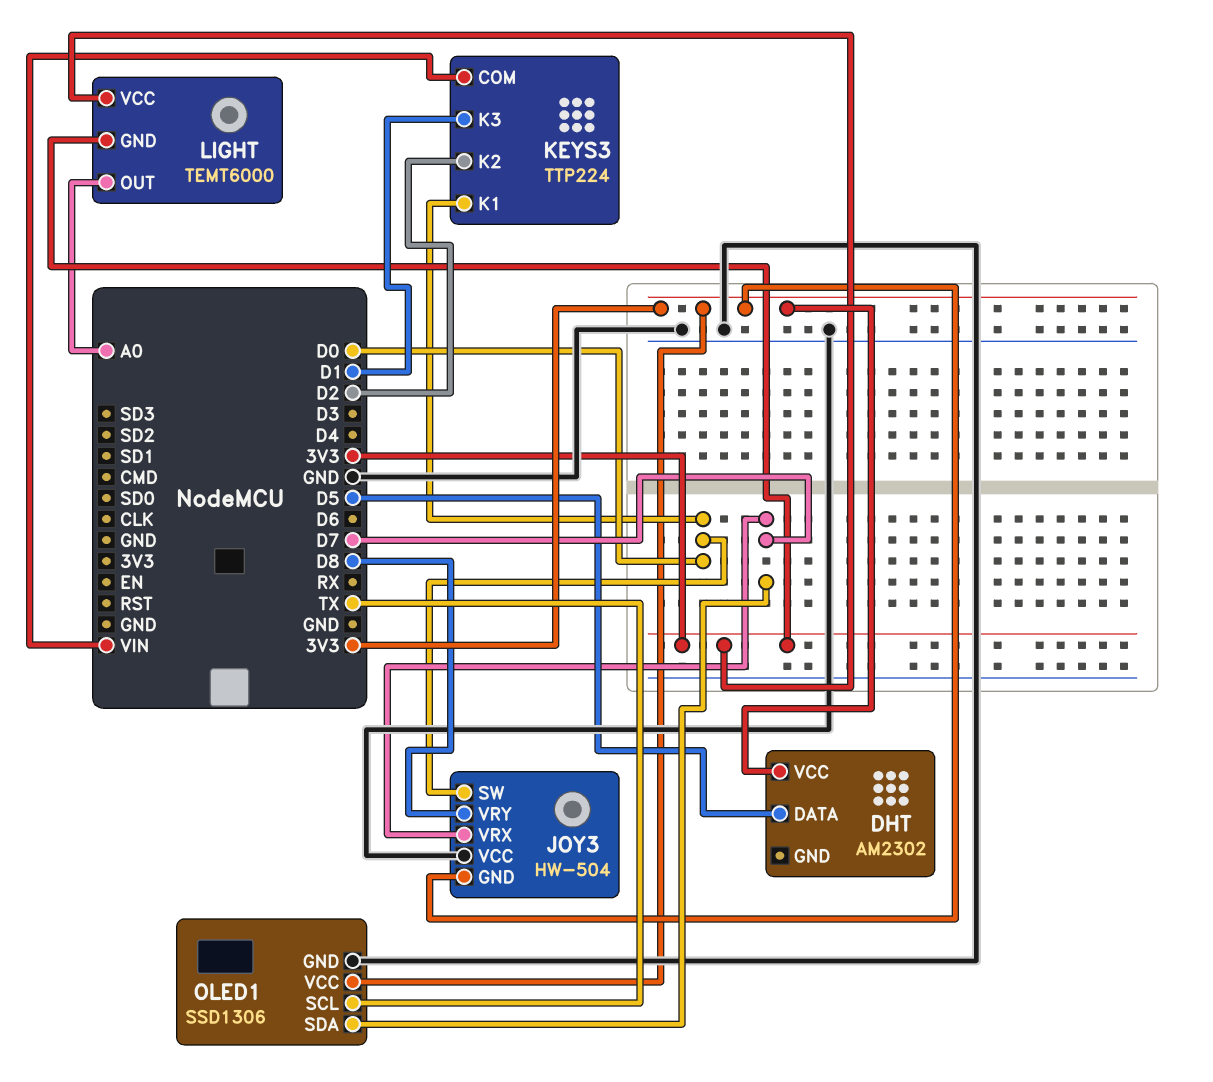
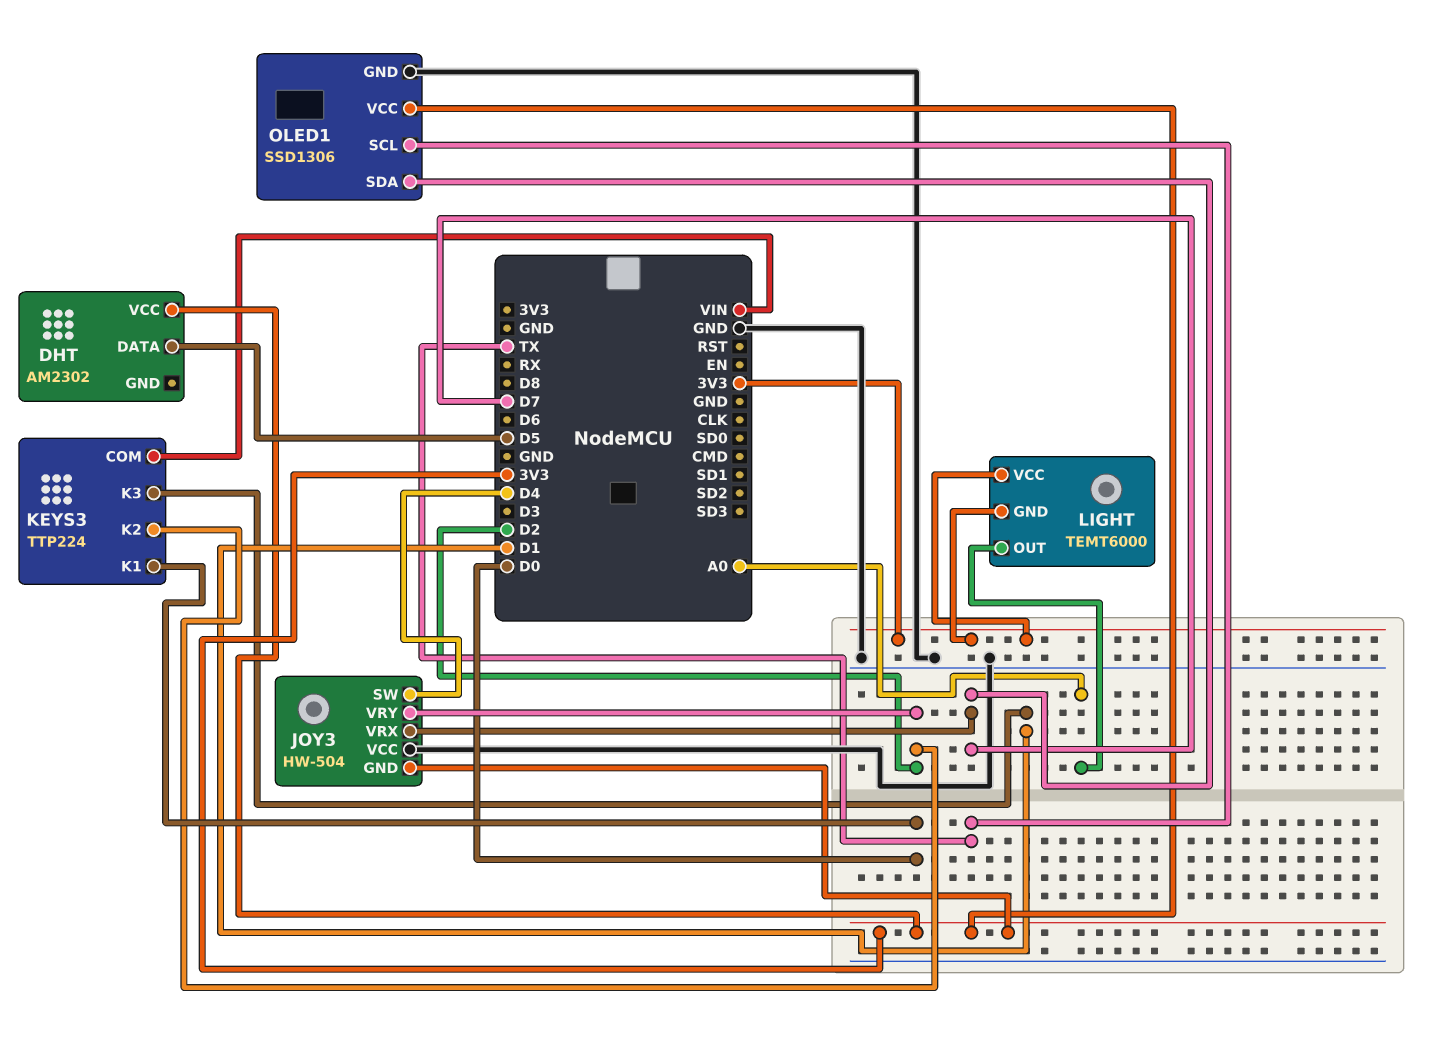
JOY3 pin SW: D0 -> D4
JOY3 pin VRY: D8 -> D2

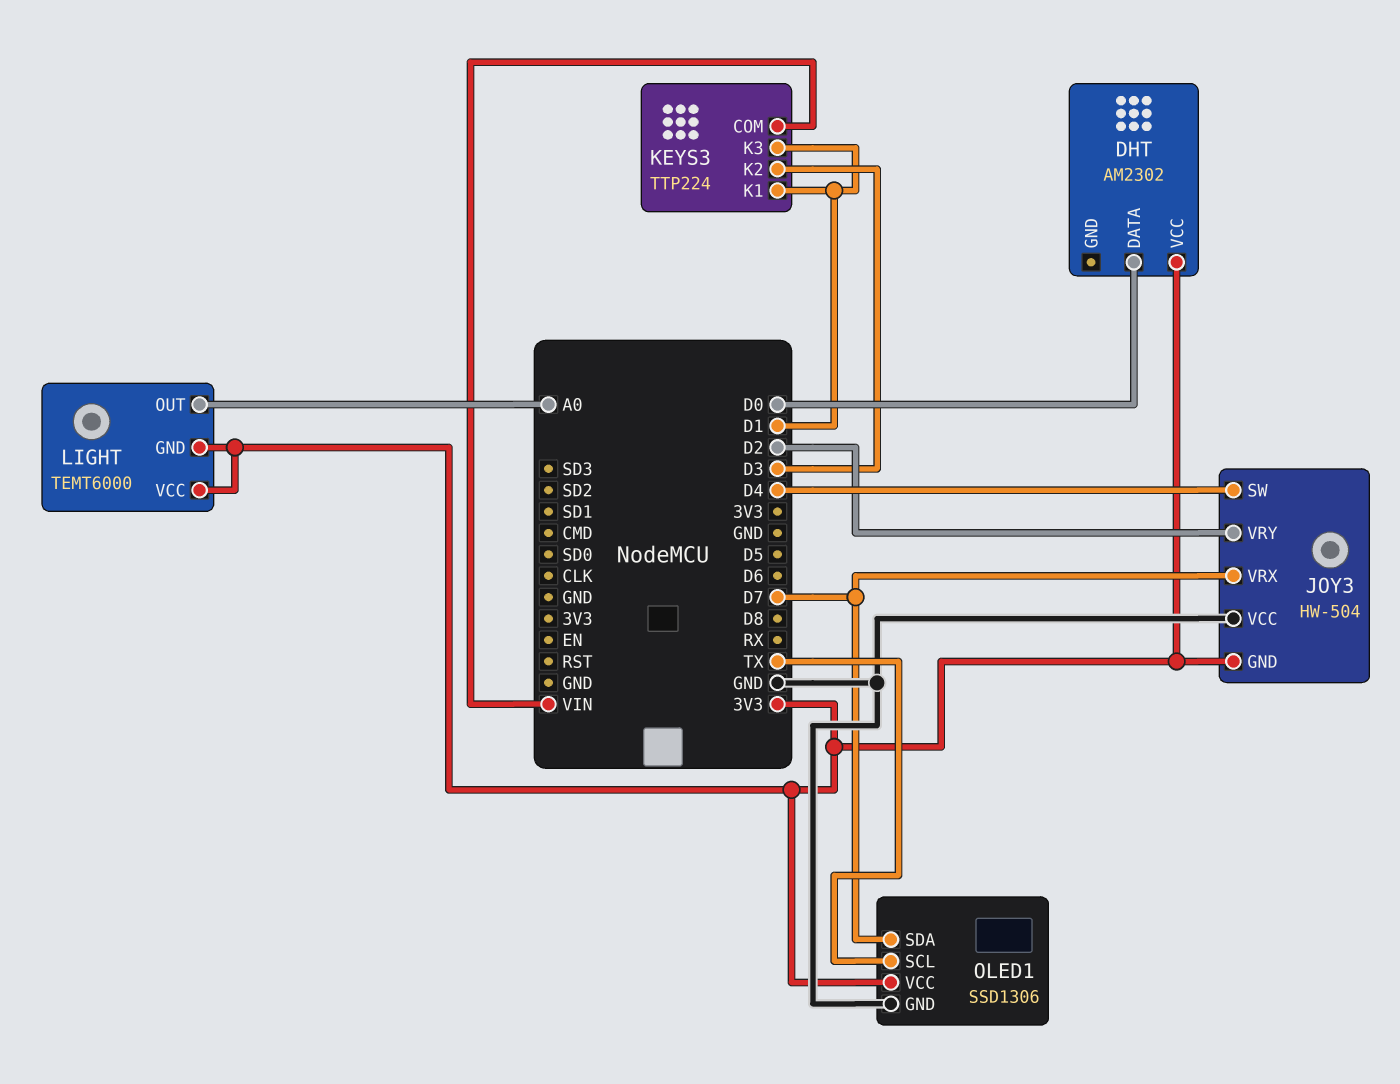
DHT pin DATA: D5 -> D0
KEYS3 pin K1: D0 -> D1
KEYS3 pin K2: D2 -> D3

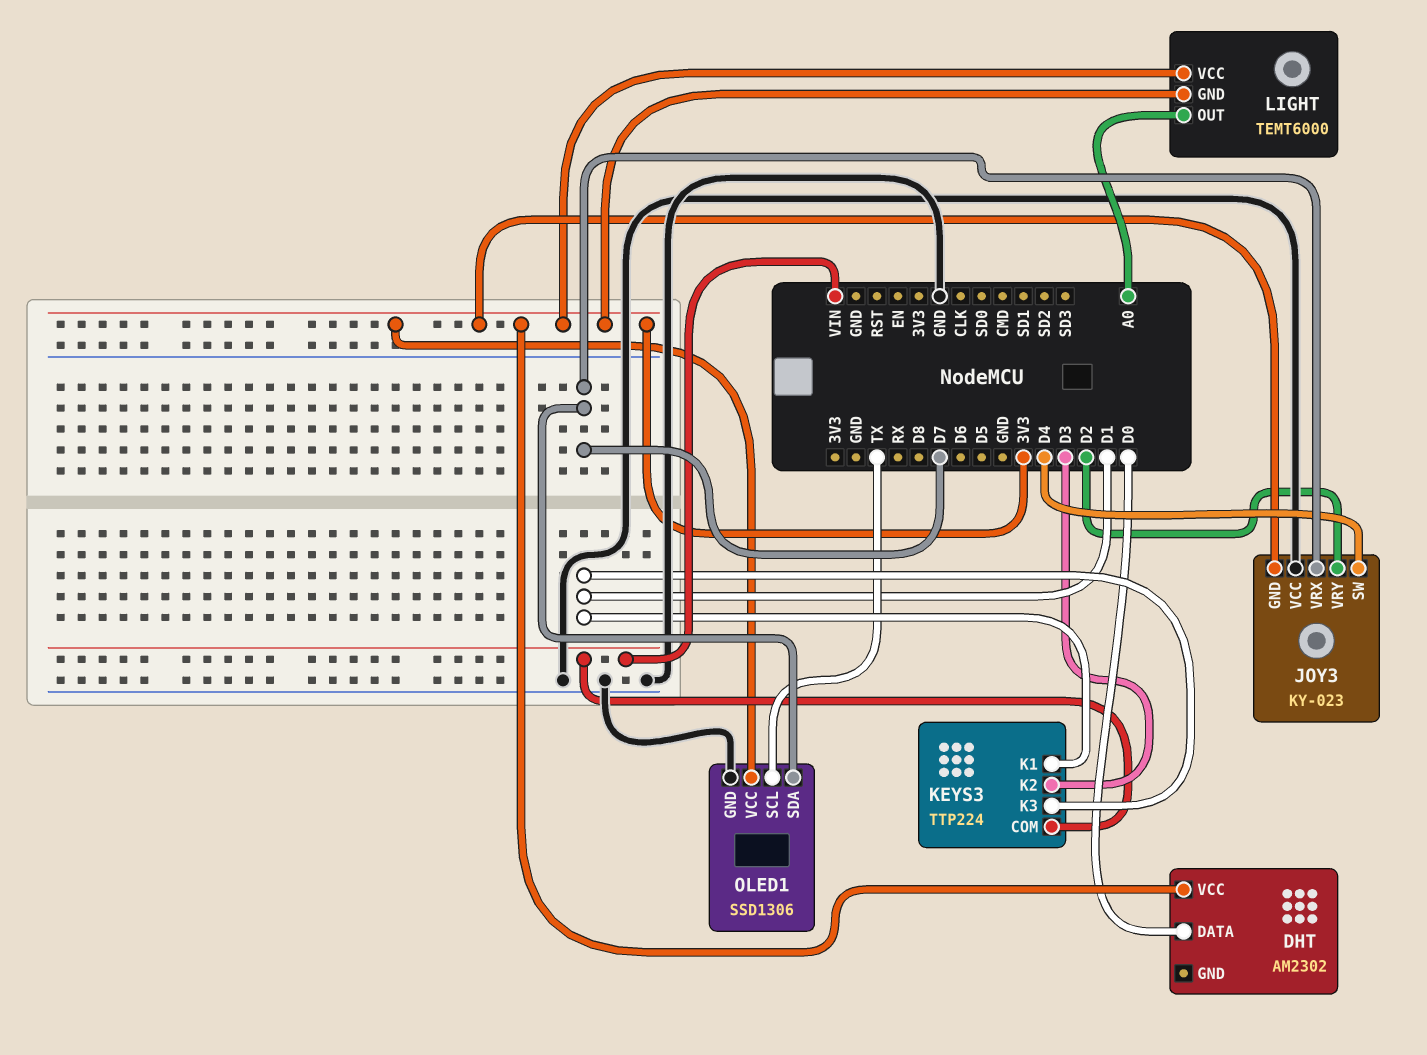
JOY3: HW-504 -> KY-023

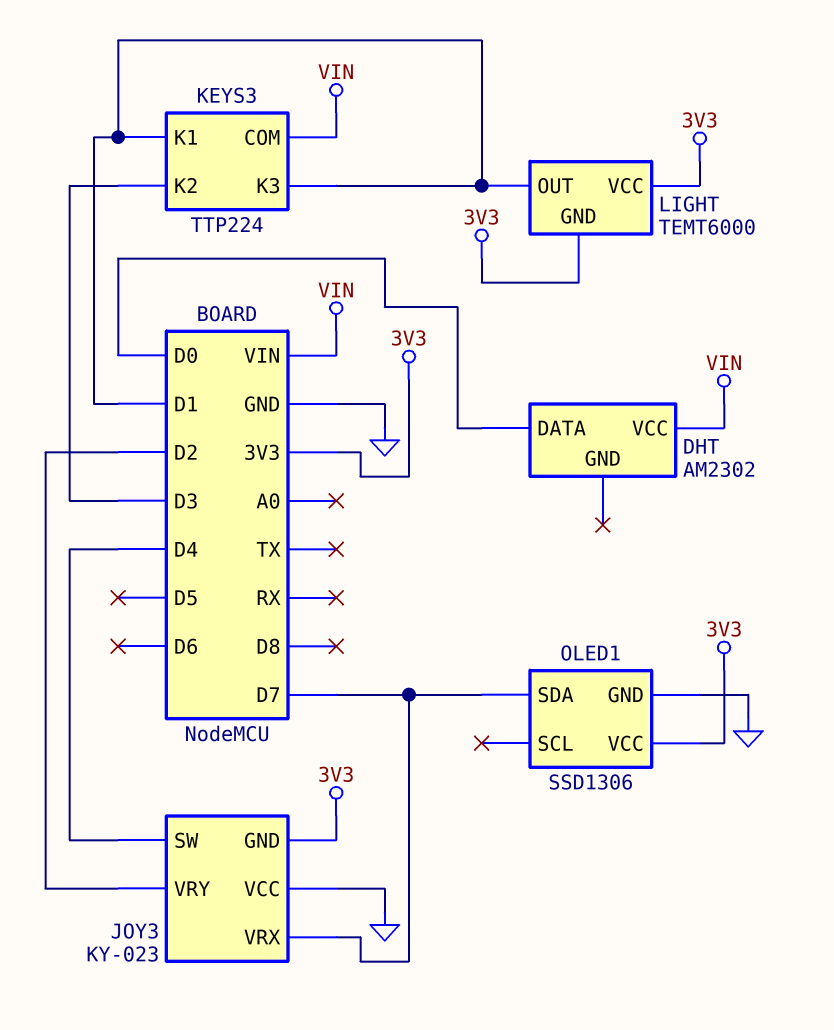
DHT pin VCC: 3V3 -> VIN
LIGHT pin OUT: A0 -> D1
OLED1 pin SCL: TX -> none

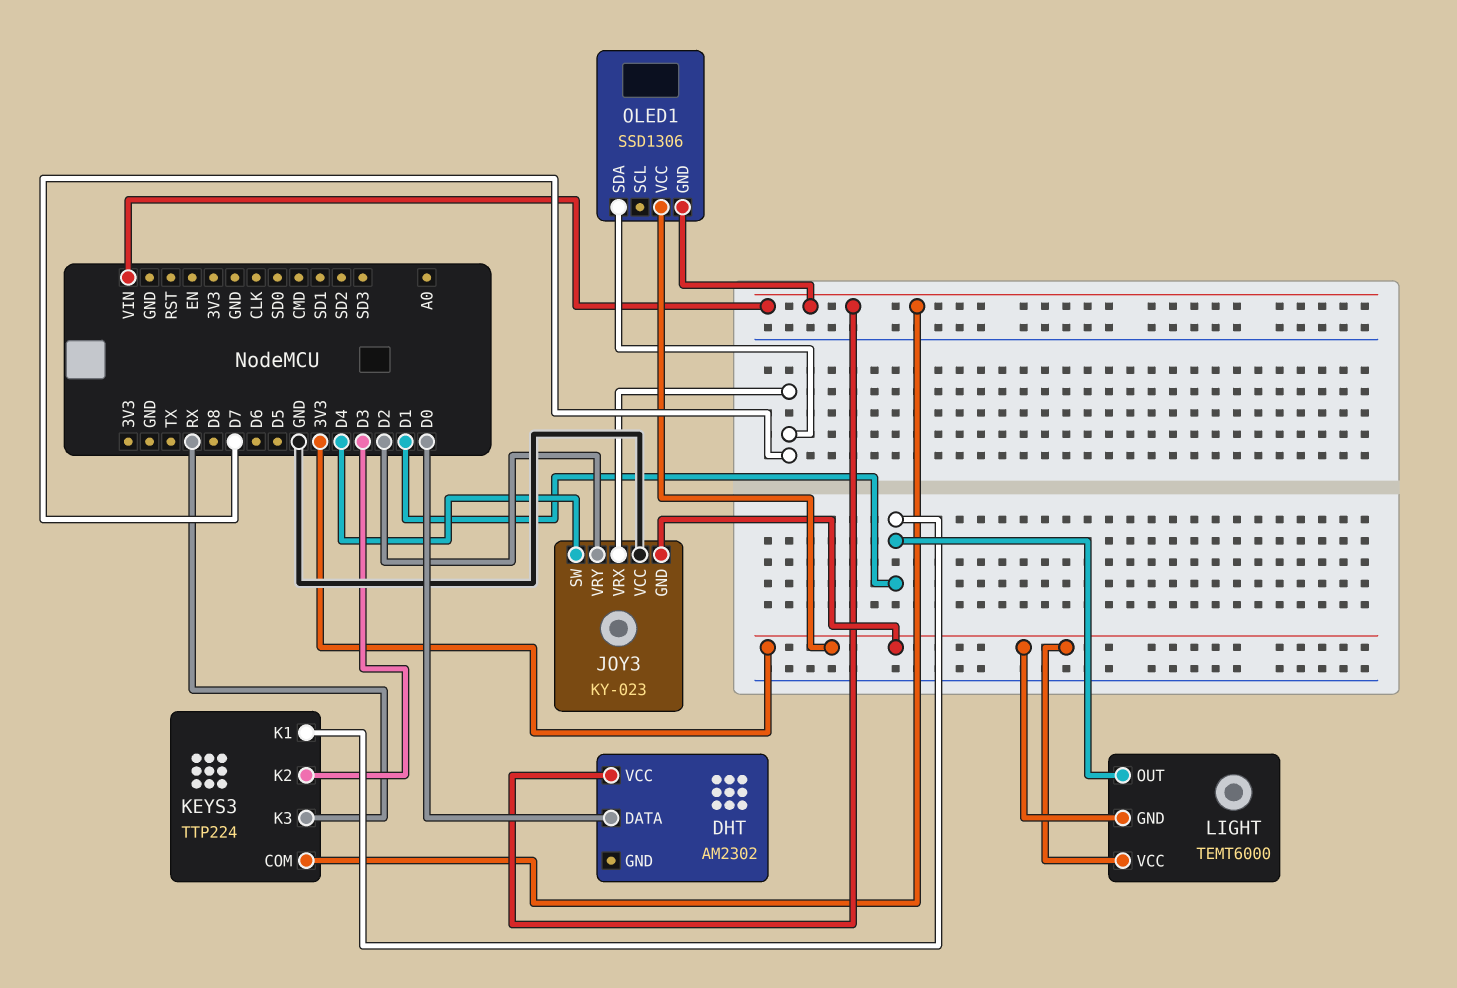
KEYS3 pin K3: D1 -> RX
OLED1 pin GND: GND -> VIN

